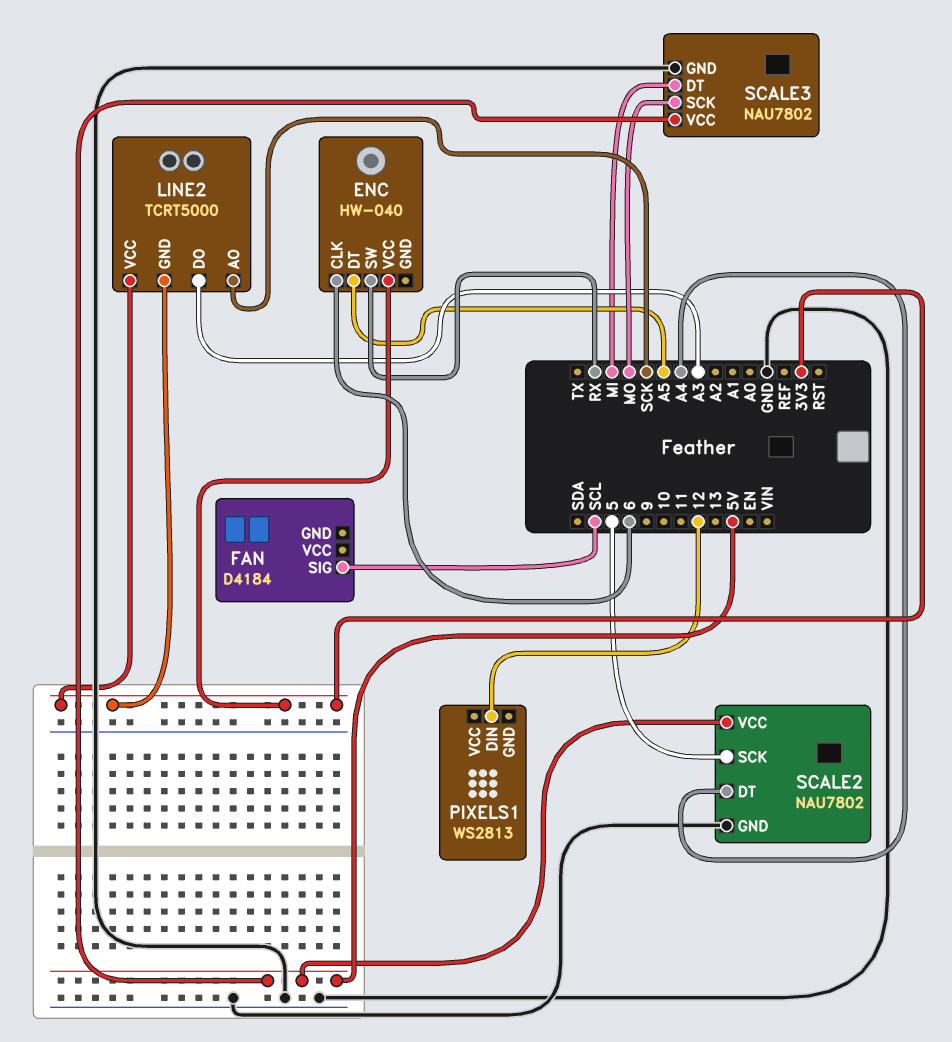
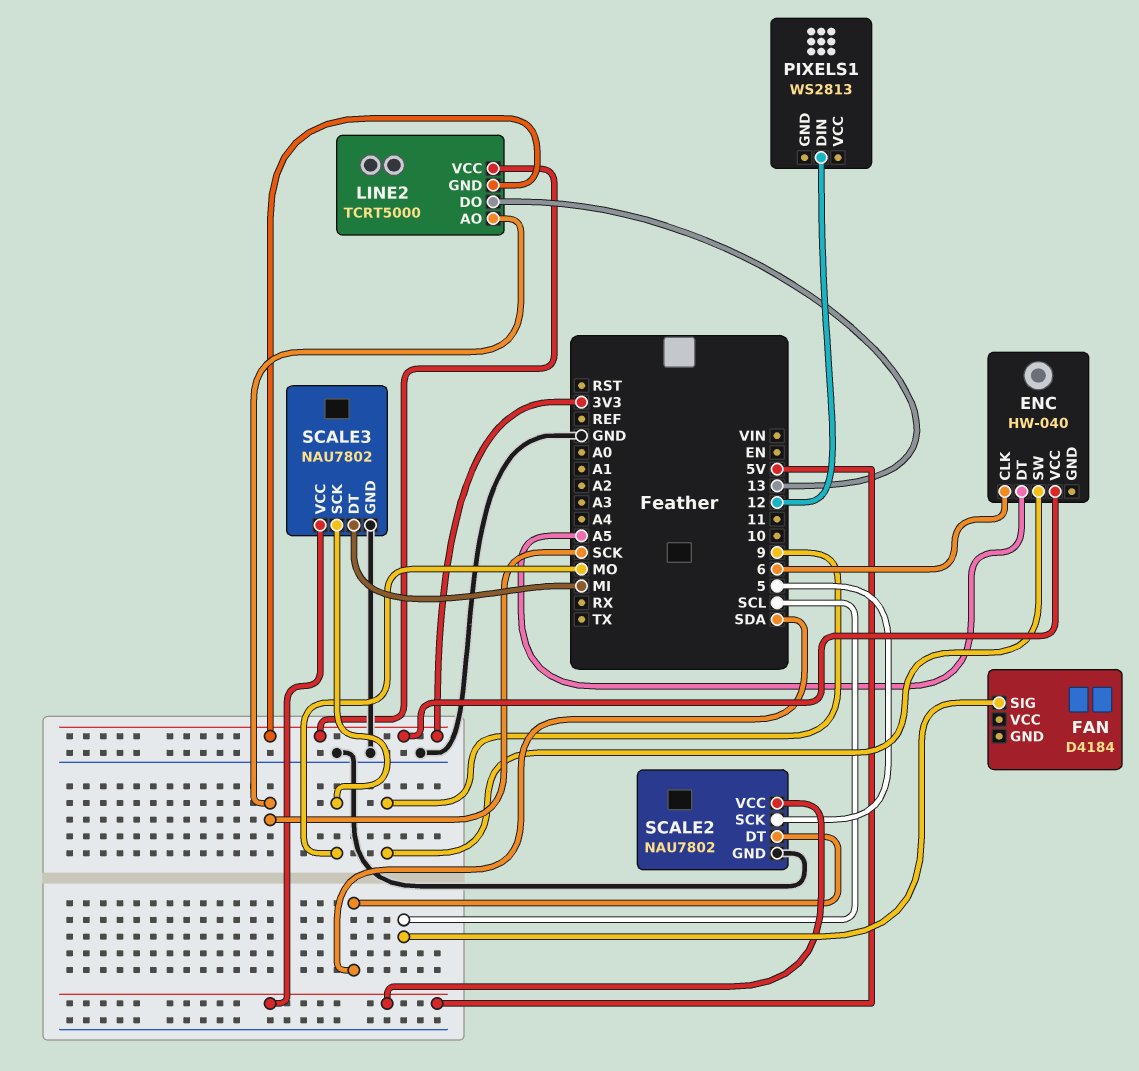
ENC pin SW: RX -> 9
LINE2 pin DO: A3 -> 13
SCALE2 pin DT: A4 -> SDA

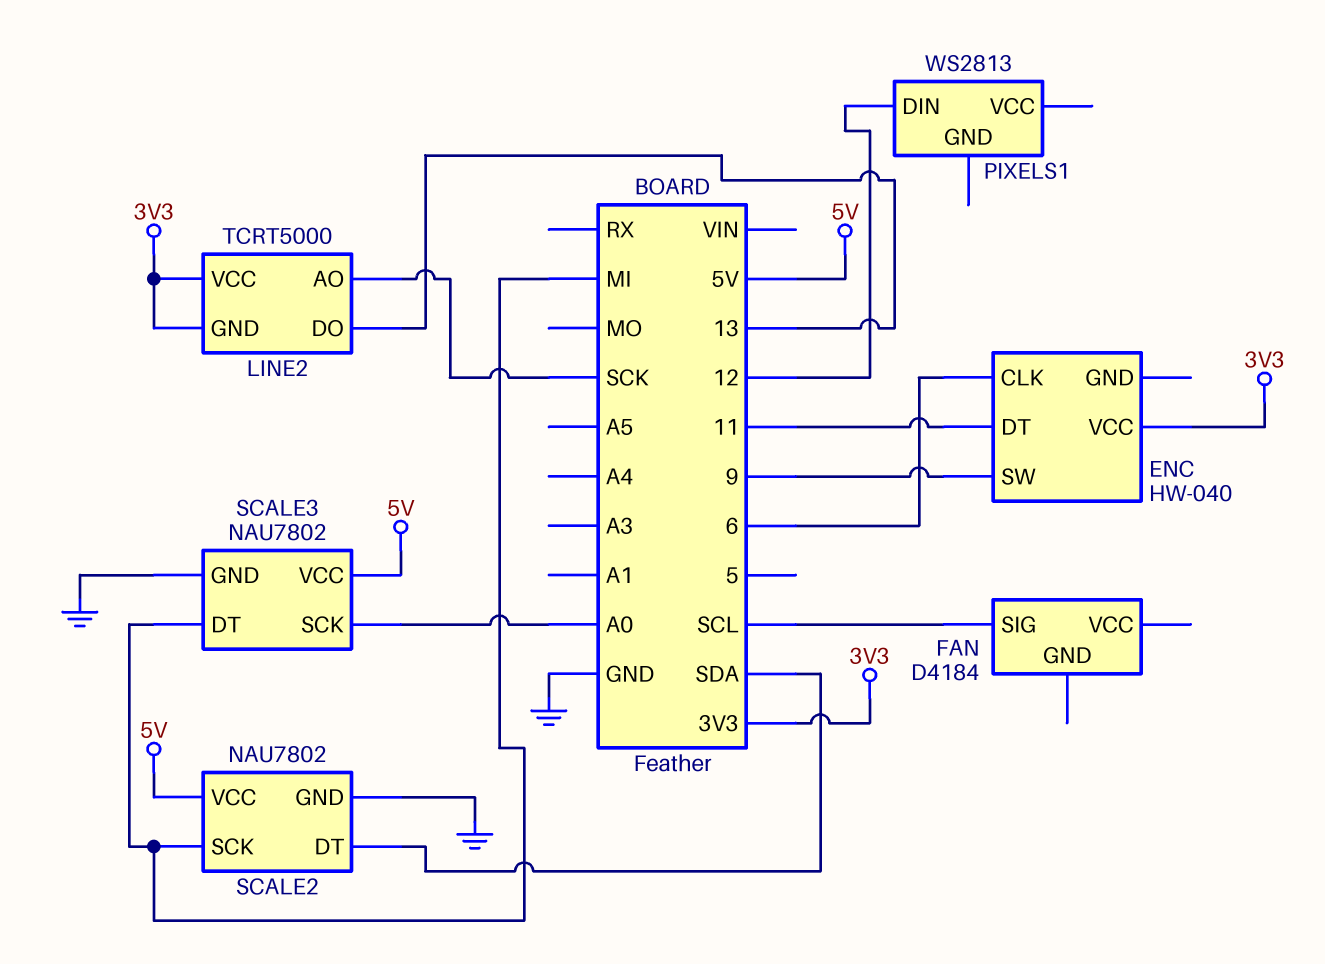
ENC pin DT: A5 -> 11
SCALE2 pin SCK: 5 -> MI
SCALE3 pin SCK: MO -> A0

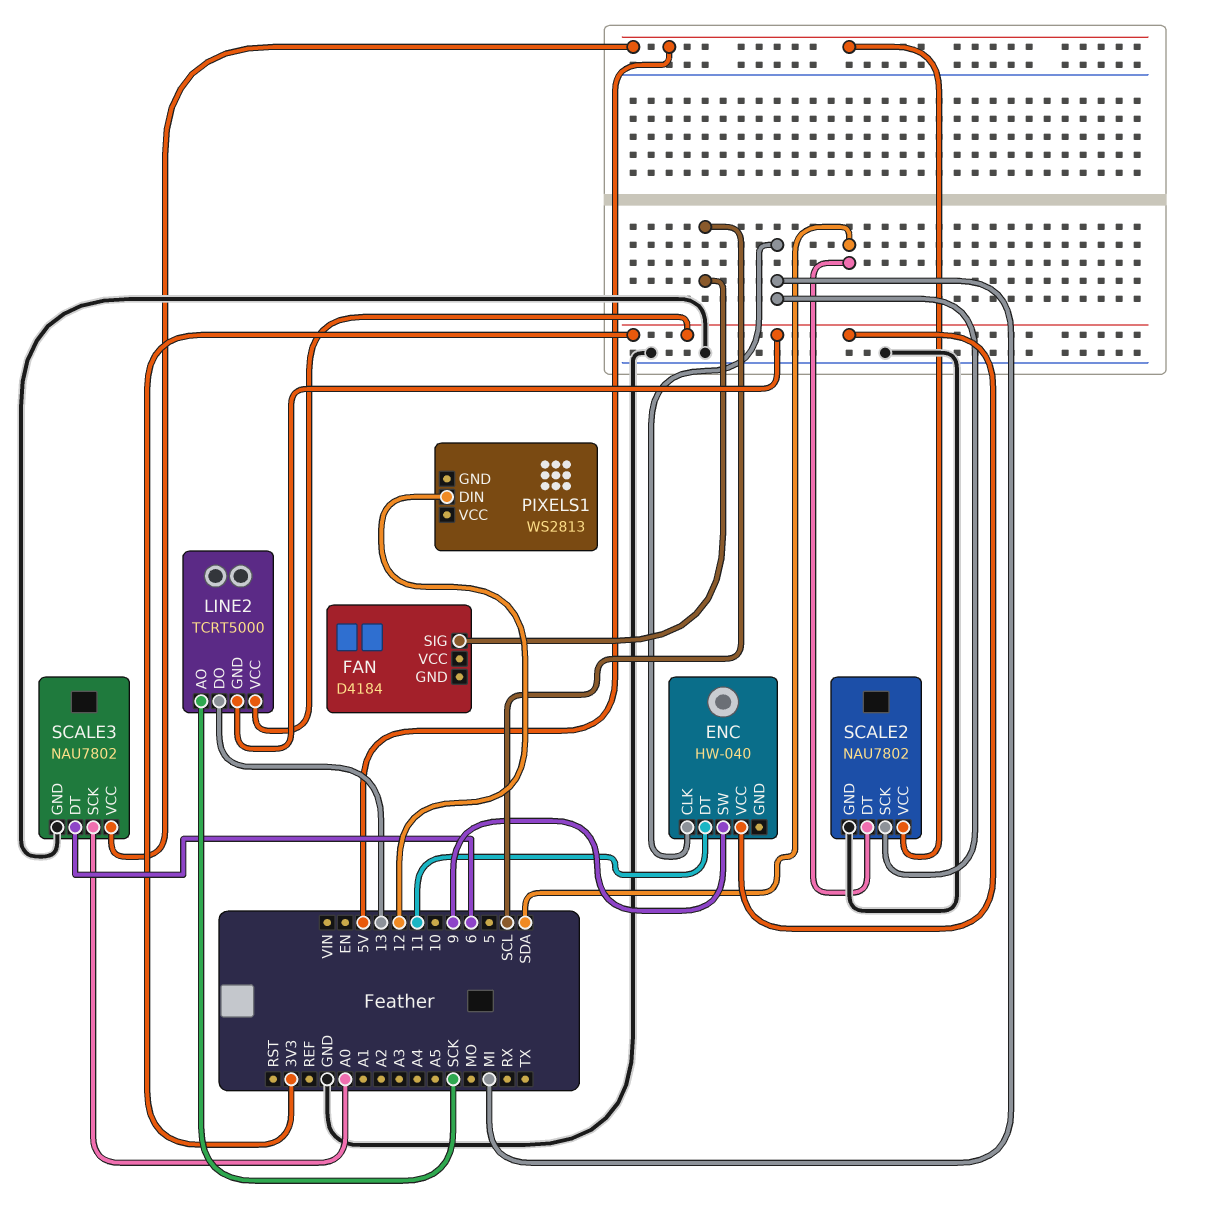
ENC pin CLK: 6 -> MI
SCALE3 pin DT: MI -> 6

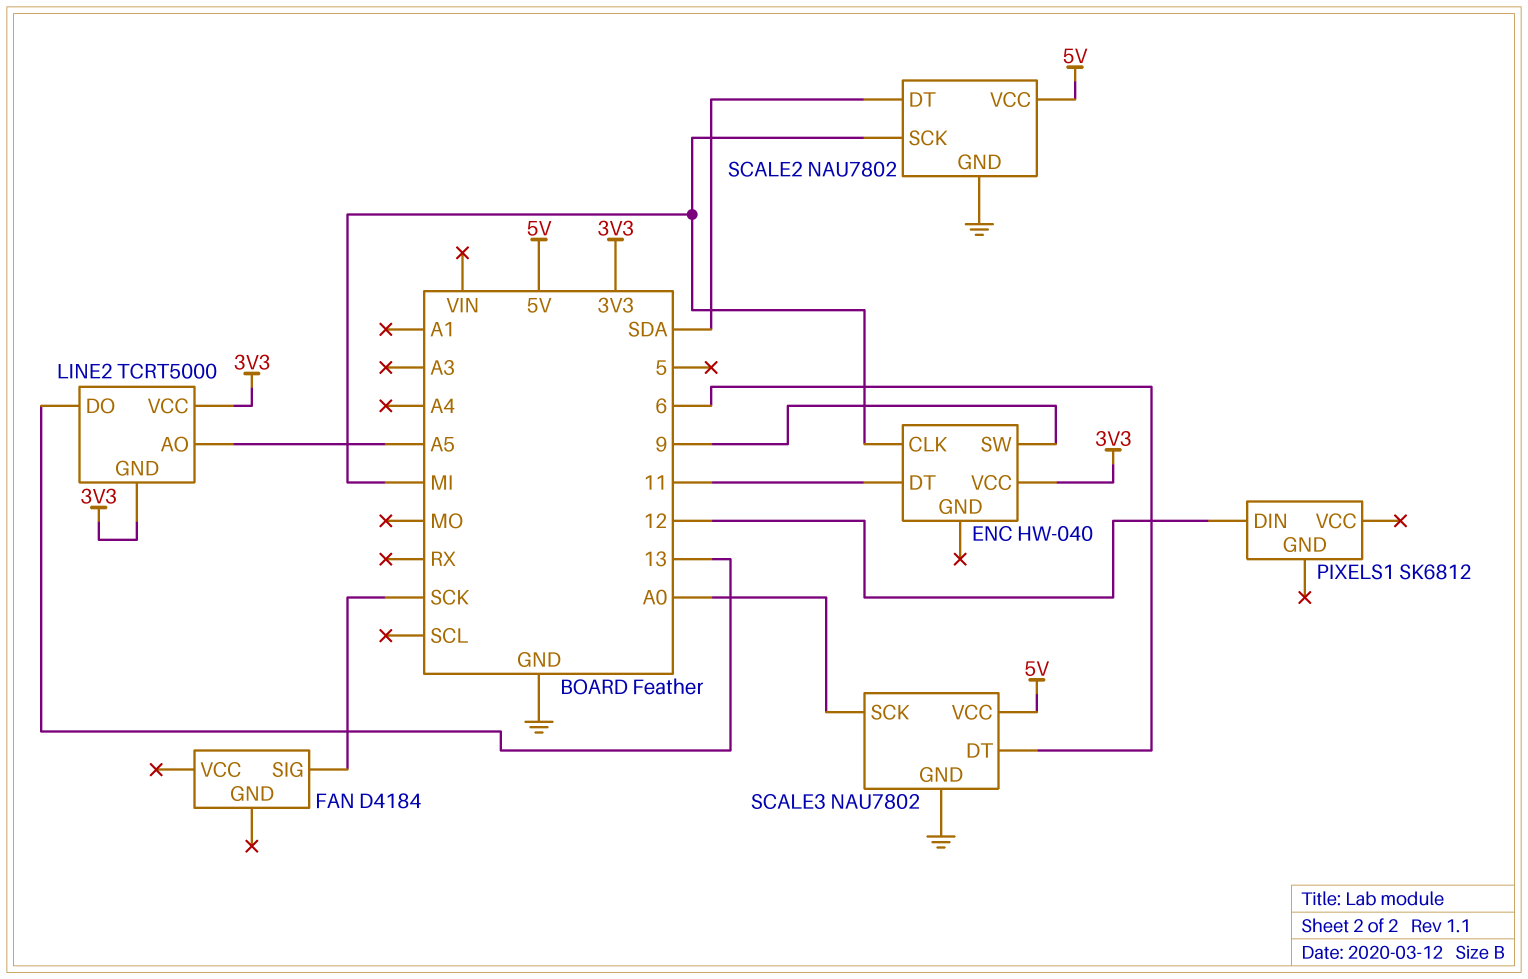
FAN pin SIG: SCL -> SCK
LINE2 pin AO: SCK -> A5
PIXELS1: WS2813 -> SK6812

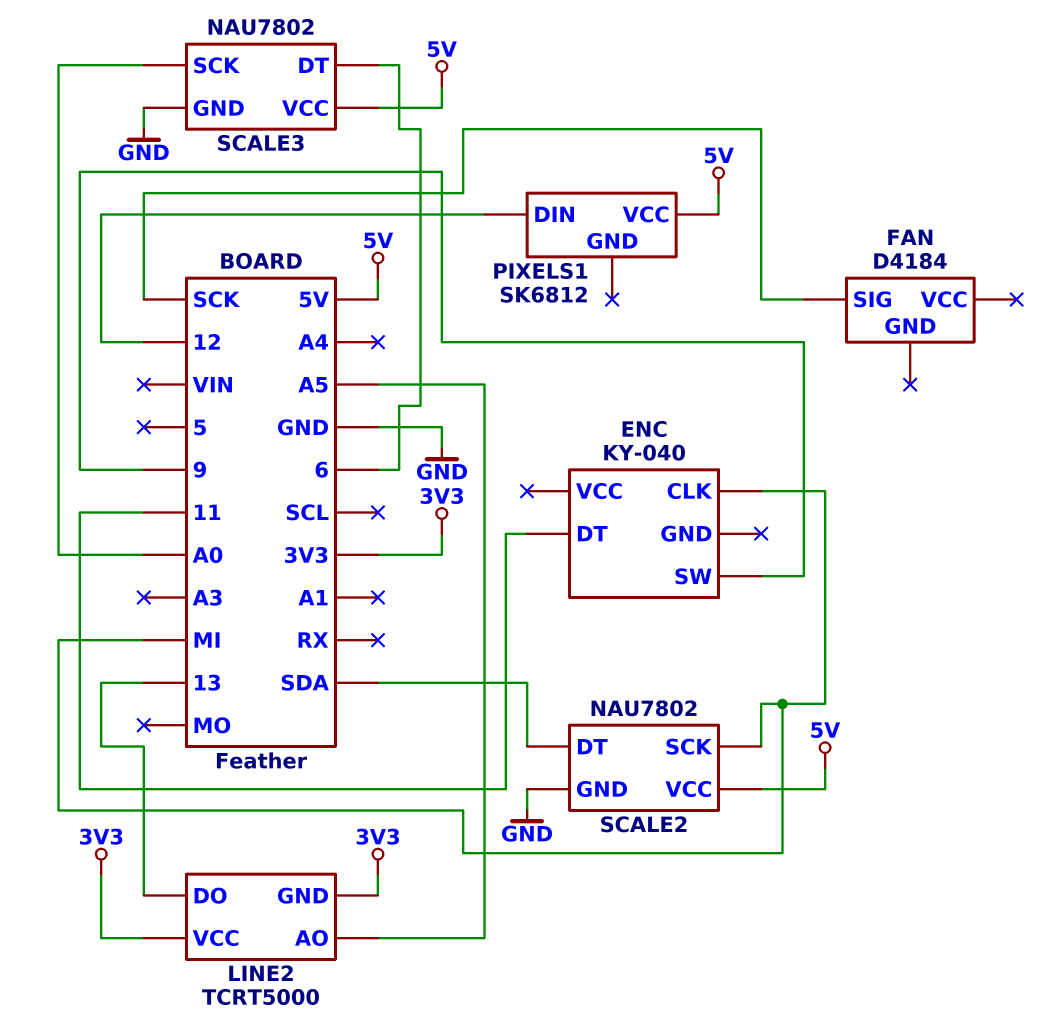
ENC: HW-040 -> KY-040
ENC pin VCC: 3V3 -> none
PIXELS1 pin VCC: none -> 5V

